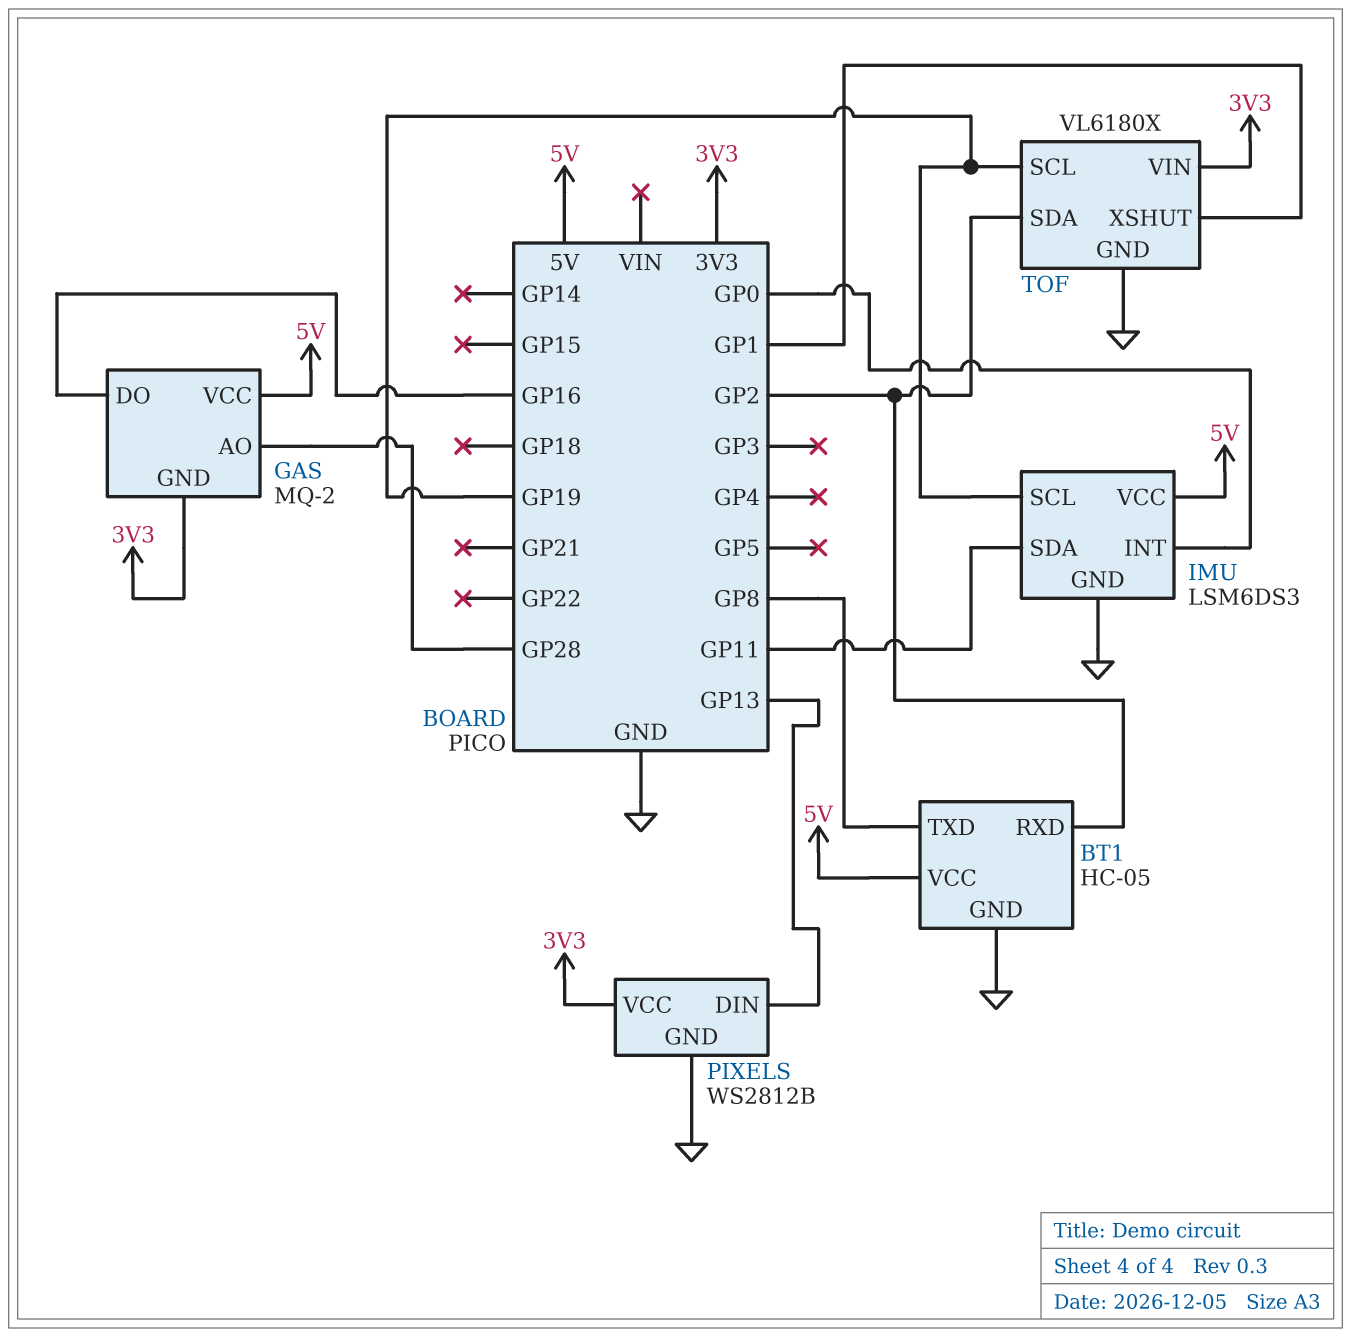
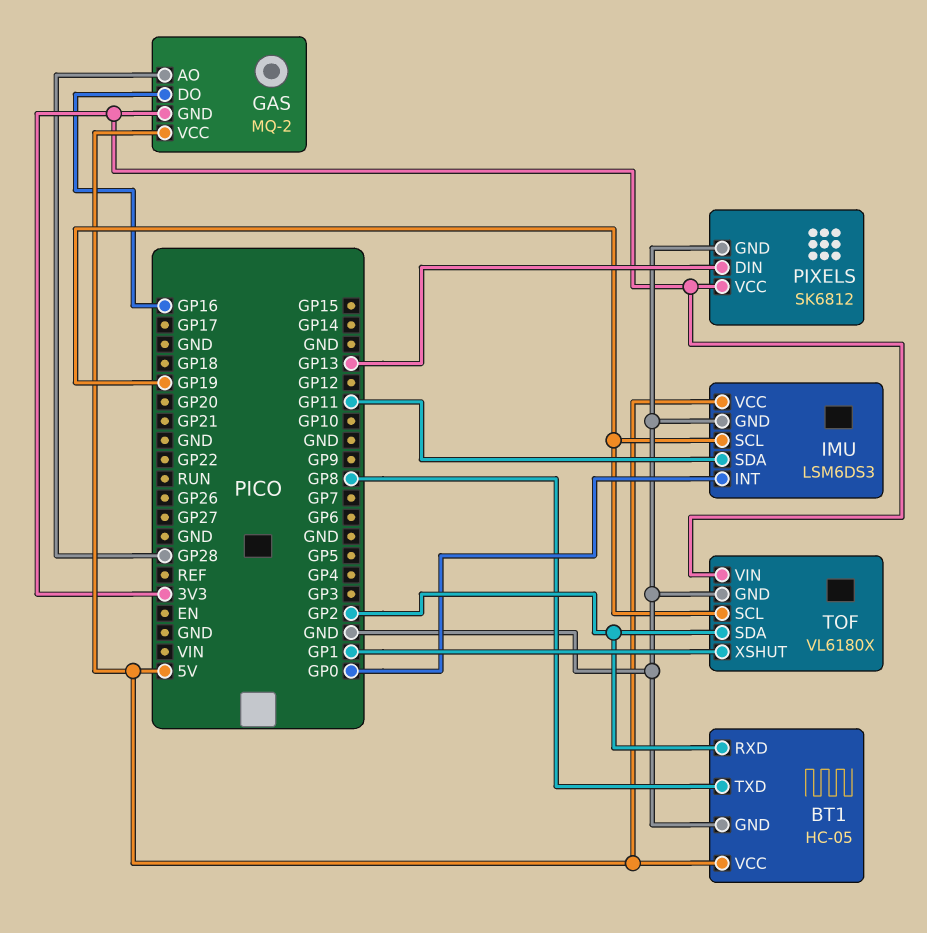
PIXELS: WS2812B -> SK6812

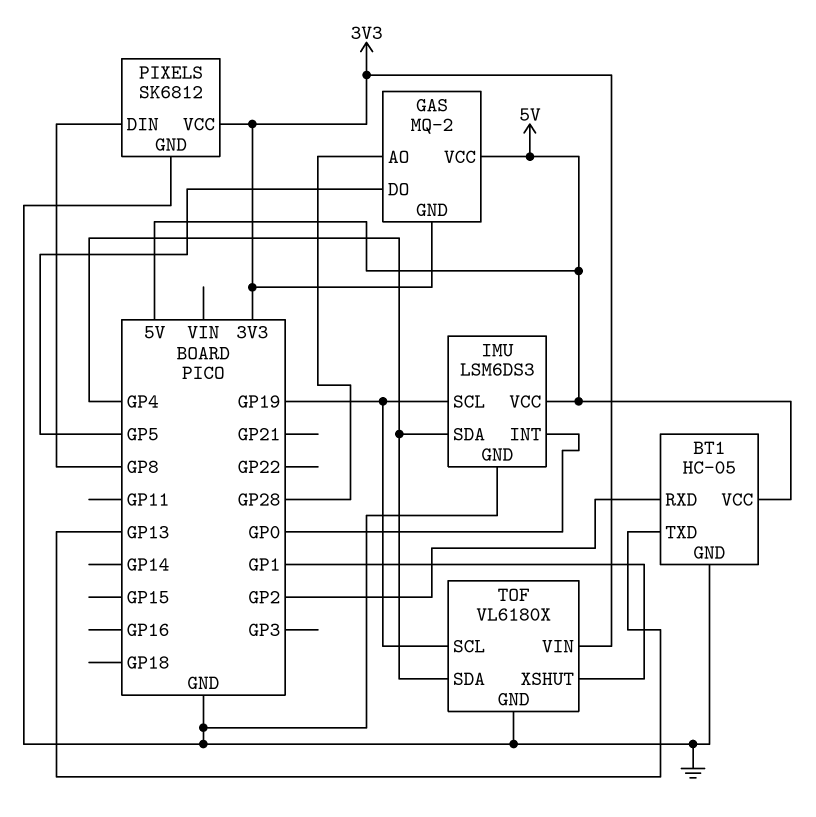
BT1 pin TXD: GP8 -> GP13
GAS pin DO: GP16 -> GP5
IMU pin SDA: GP11 -> GP4
PIXELS pin DIN: GP13 -> GP8
TOF pin SDA: GP2 -> GP4

